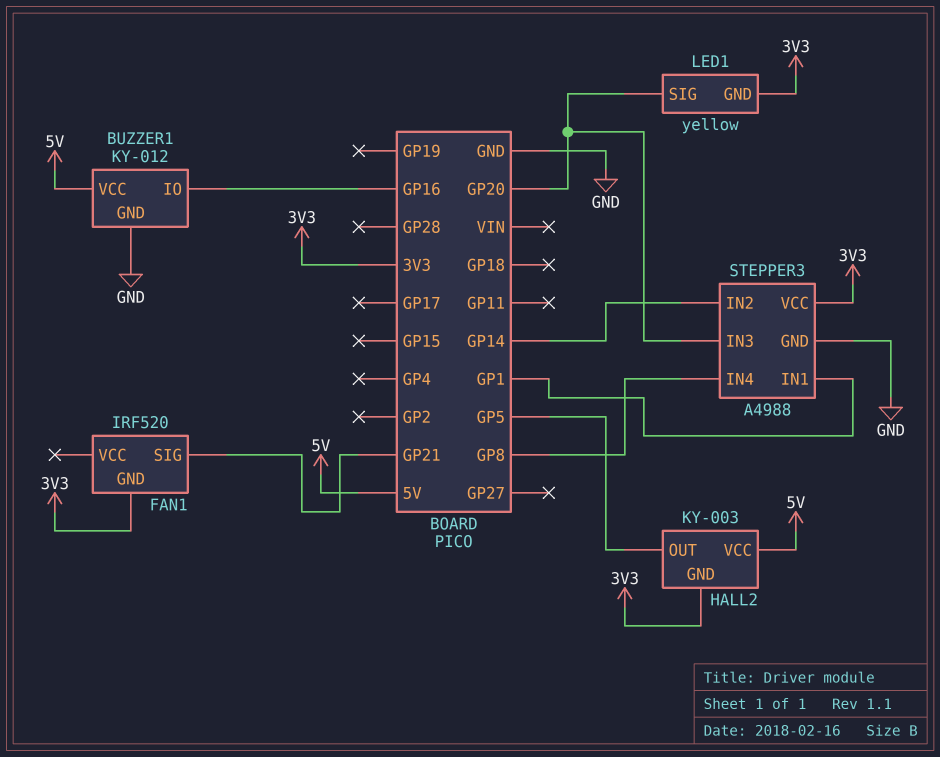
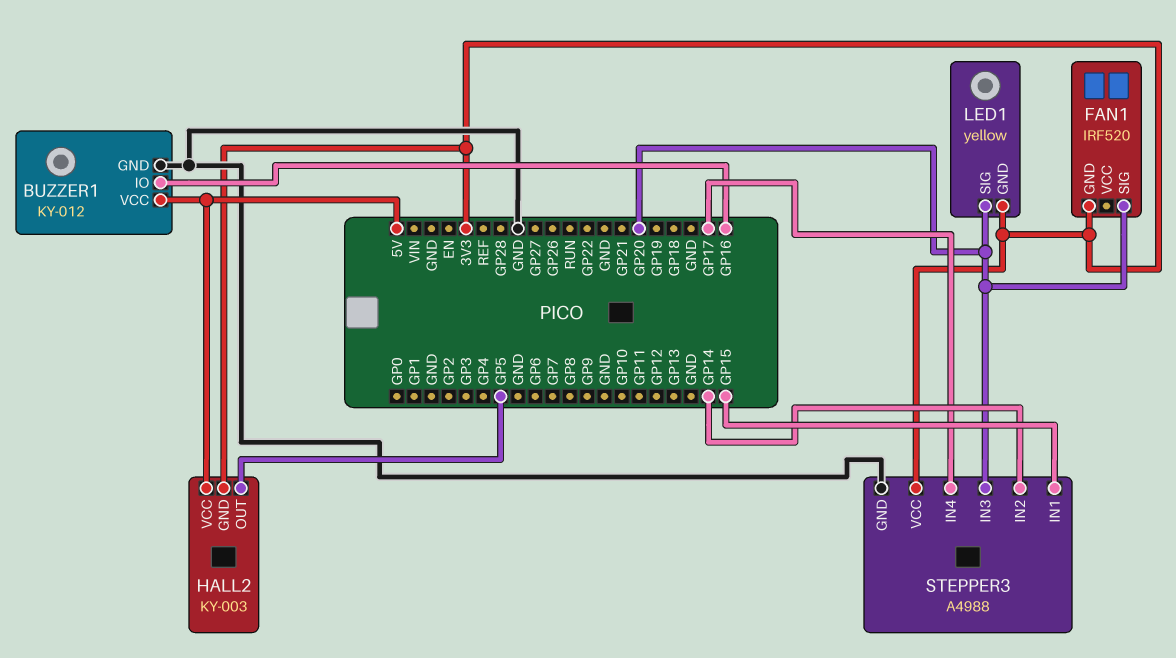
FAN1 pin SIG: GP21 -> GP20
STEPPER3 pin IN1: GP1 -> GP15
STEPPER3 pin IN4: GP8 -> GP17

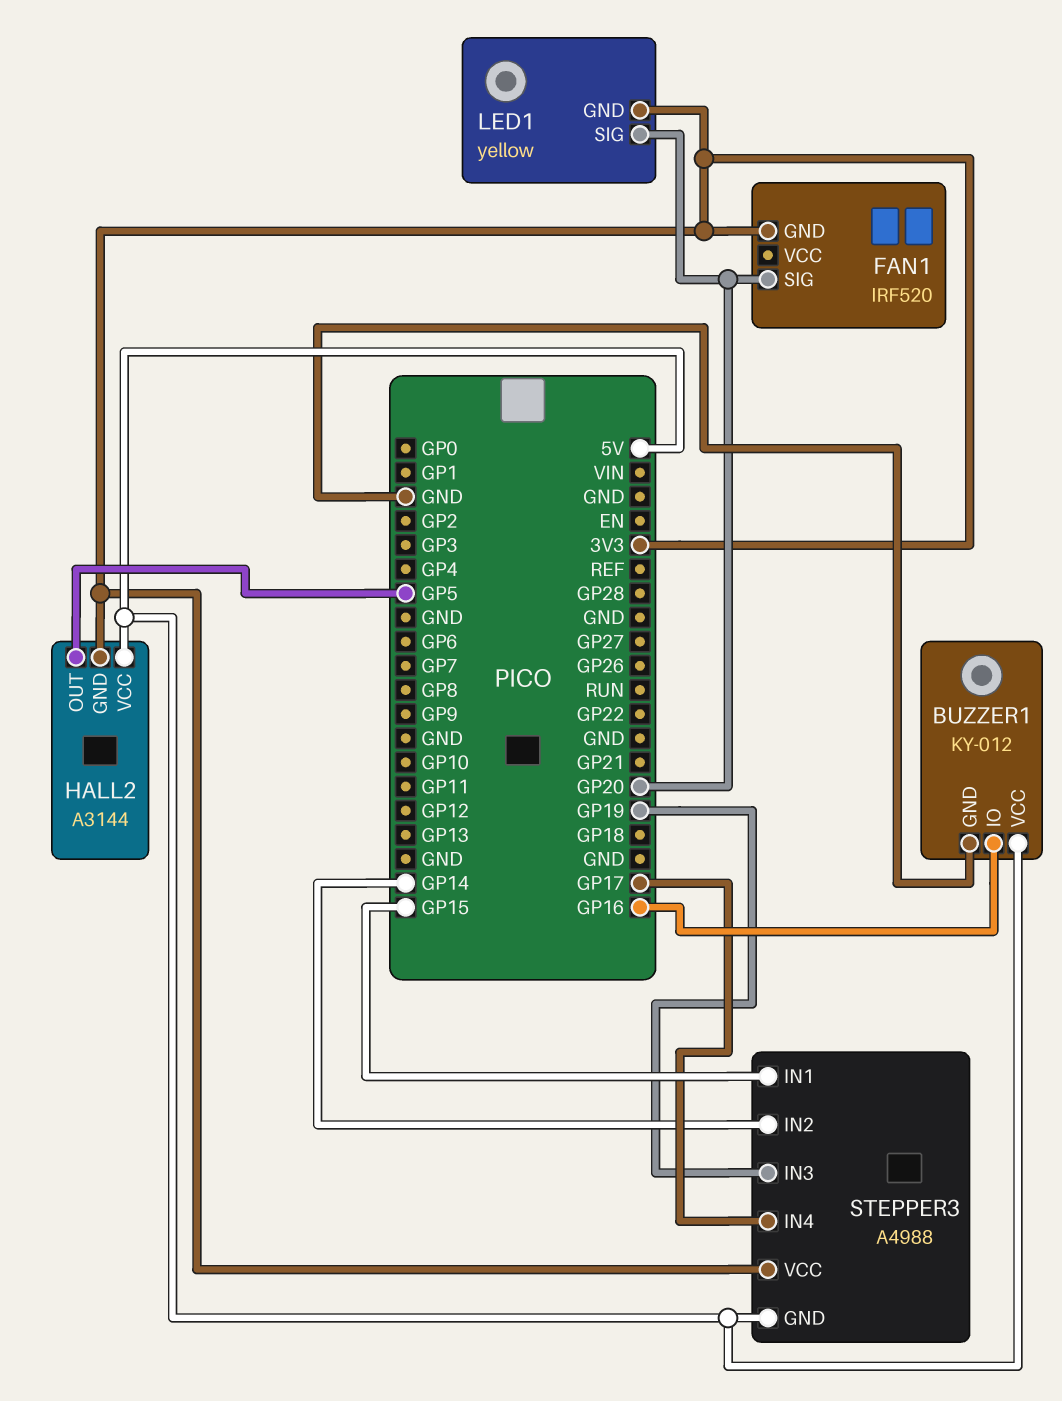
HALL2: KY-003 -> A3144
STEPPER3 pin GND: GND -> 5V
STEPPER3 pin IN3: GP20 -> GP19

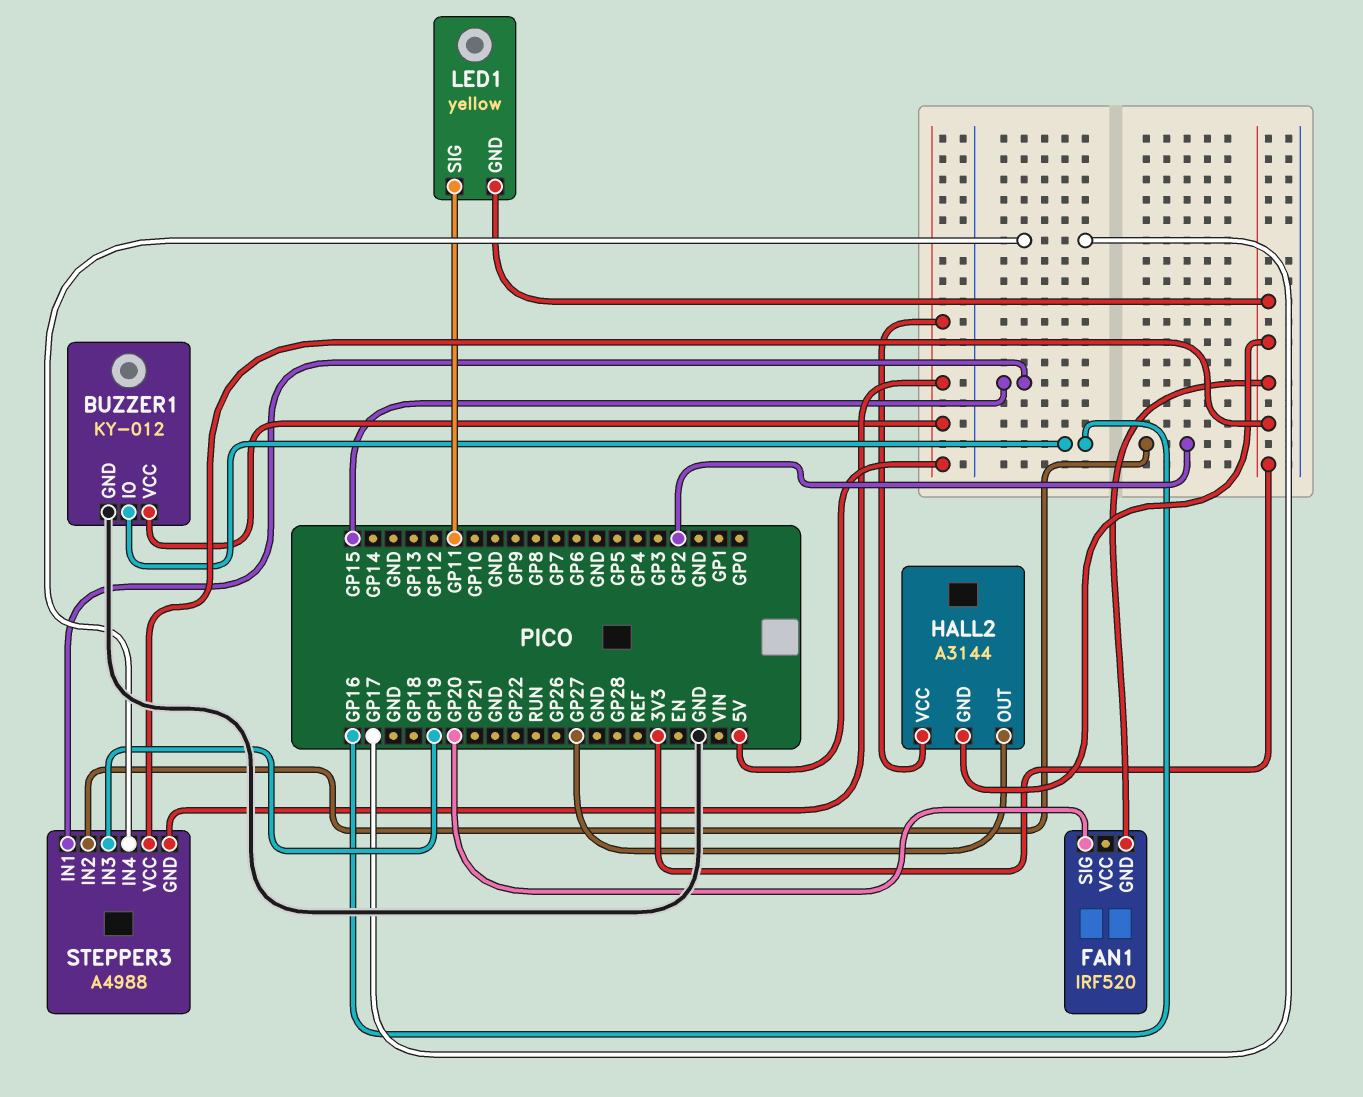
HALL2 pin OUT: GP5 -> GP27
LED1 pin SIG: GP20 -> GP11
STEPPER3 pin IN2: GP14 -> GP2

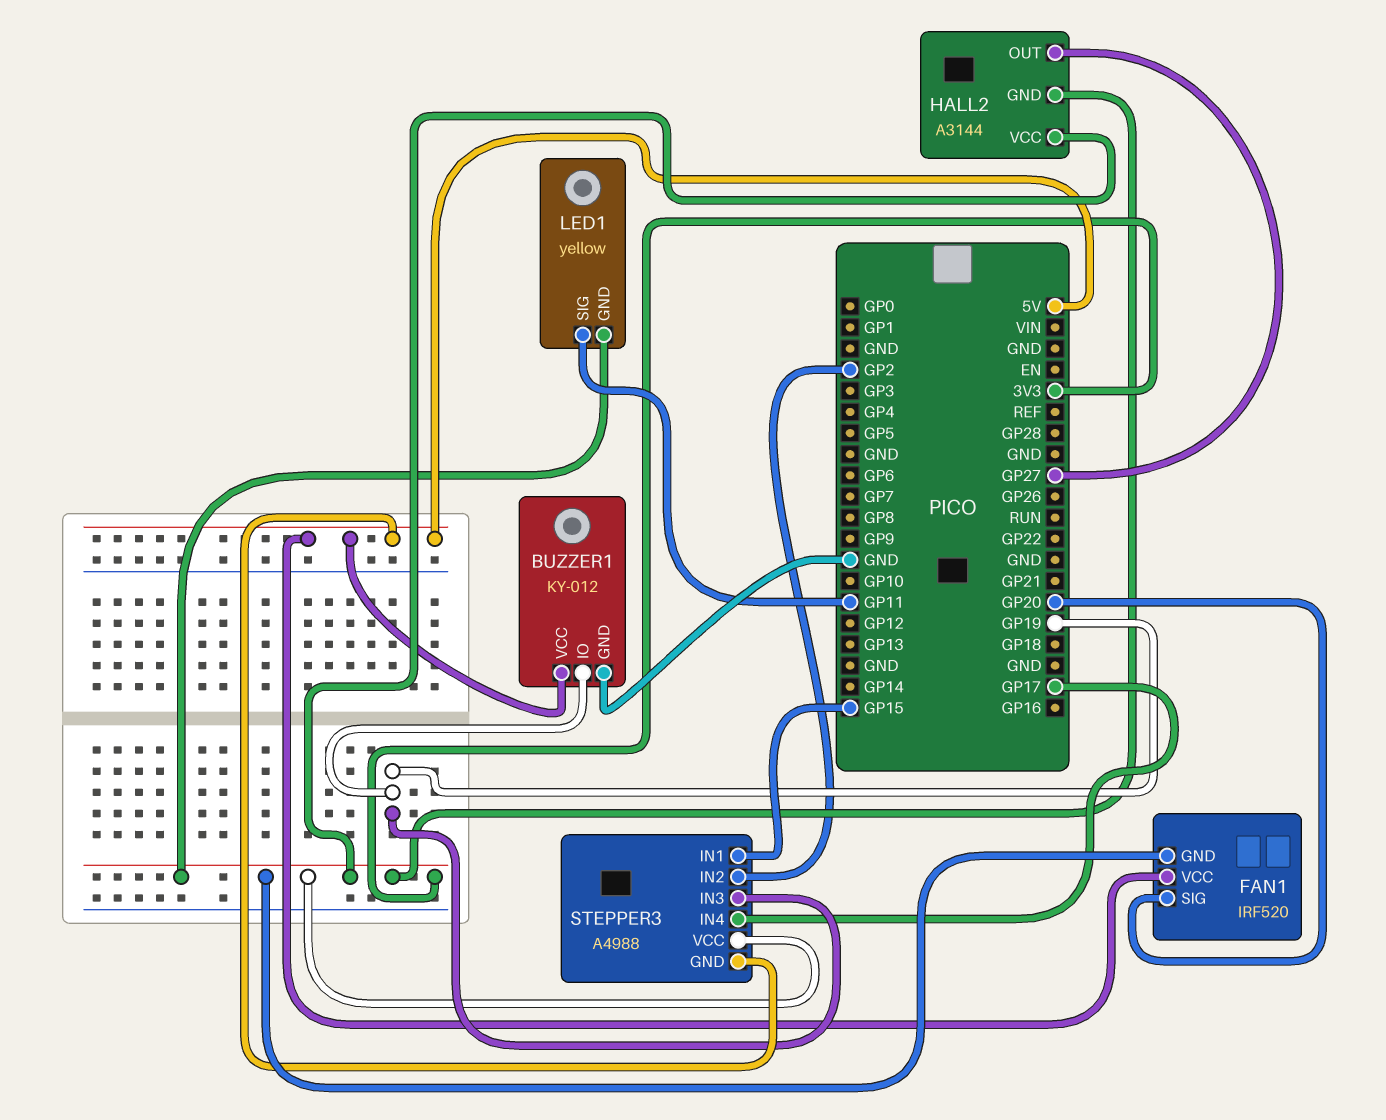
BUZZER1 pin IO: GP16 -> GP19
FAN1 pin VCC: none -> 5V
HALL2 pin VCC: 5V -> 3V3

